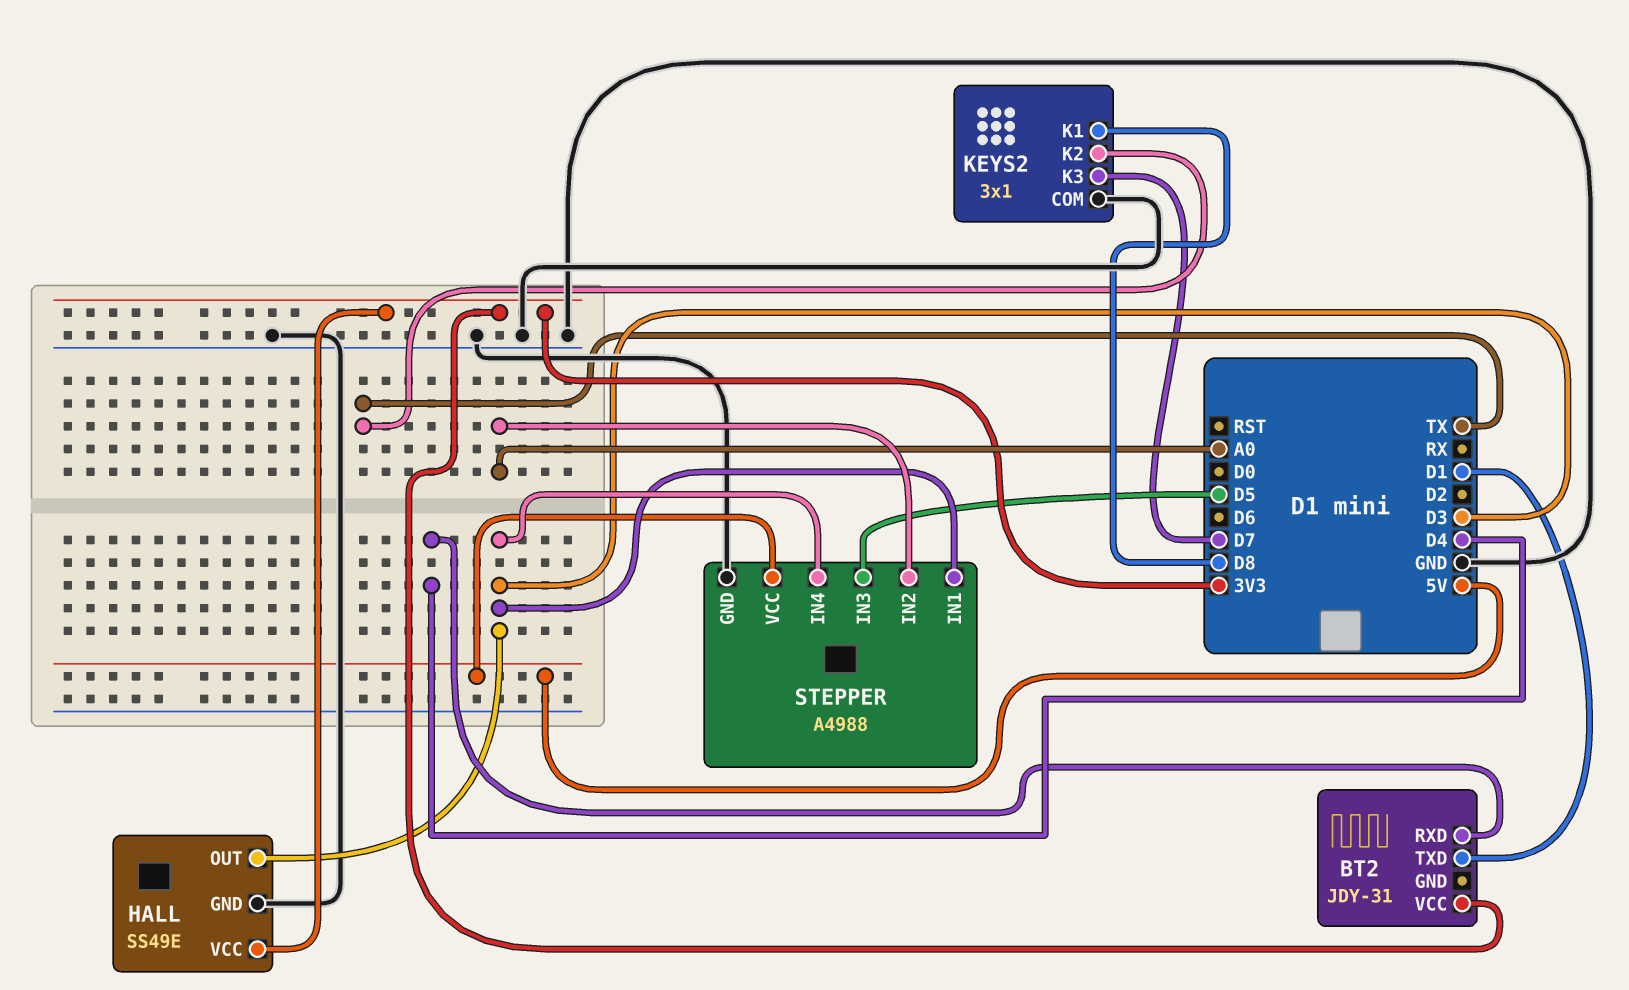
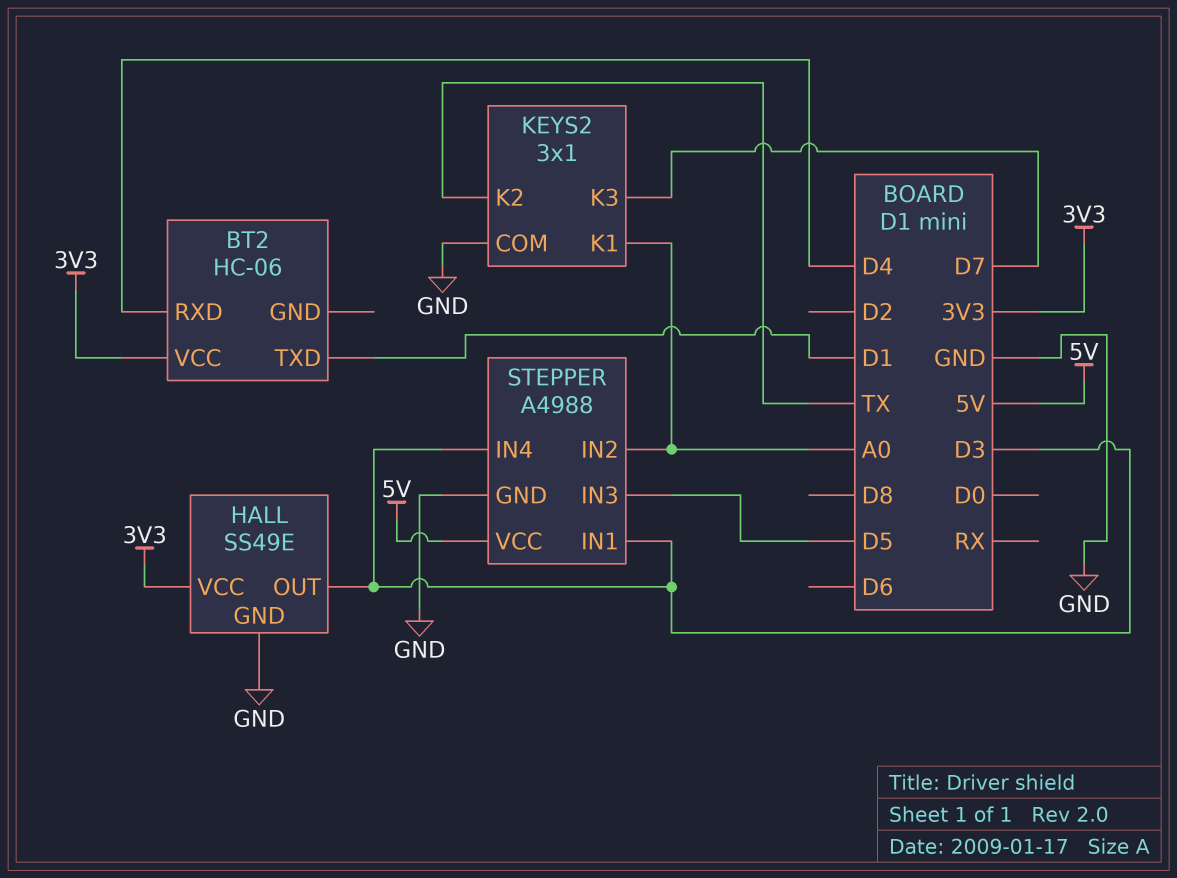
BT2: JDY-31 -> HC-06
KEYS2 pin K1: D8 -> A0

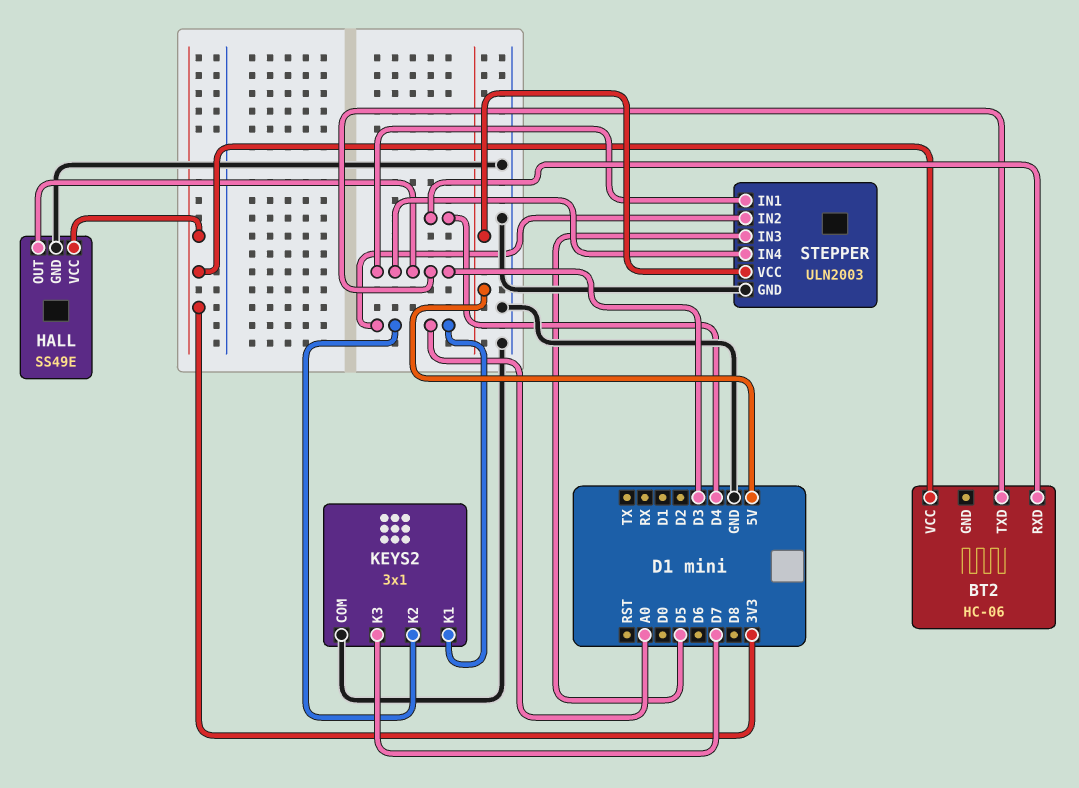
BT2 pin TXD: D1 -> D3
KEYS2 pin K2: TX -> A0
STEPPER: A4988 -> ULN2003

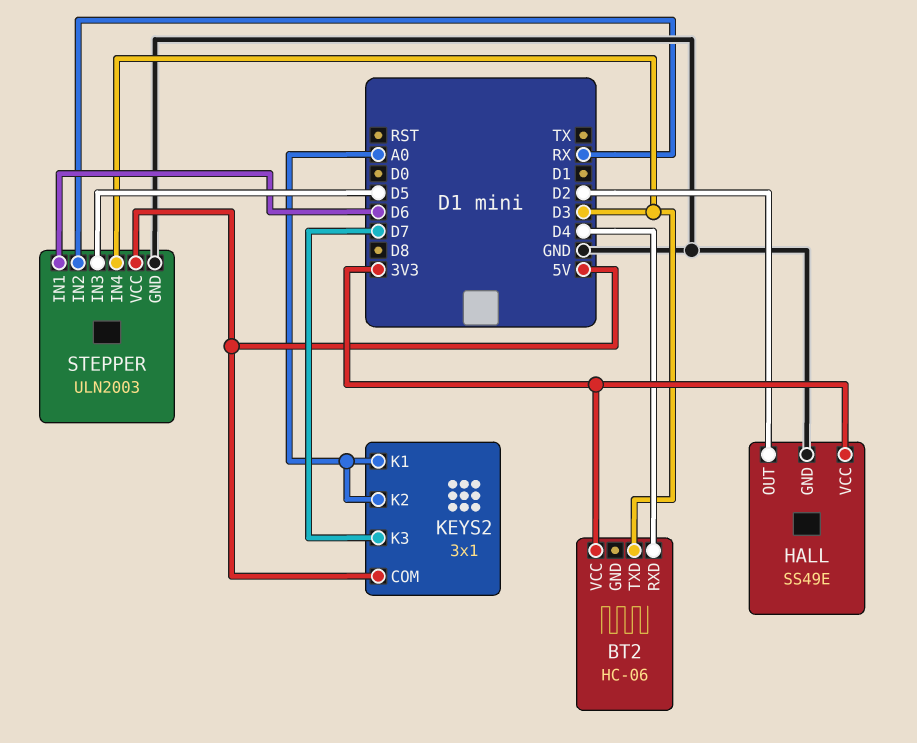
HALL pin OUT: D3 -> D2
KEYS2 pin COM: GND -> 5V
STEPPER pin IN1: D3 -> D6
STEPPER pin IN2: A0 -> RX

